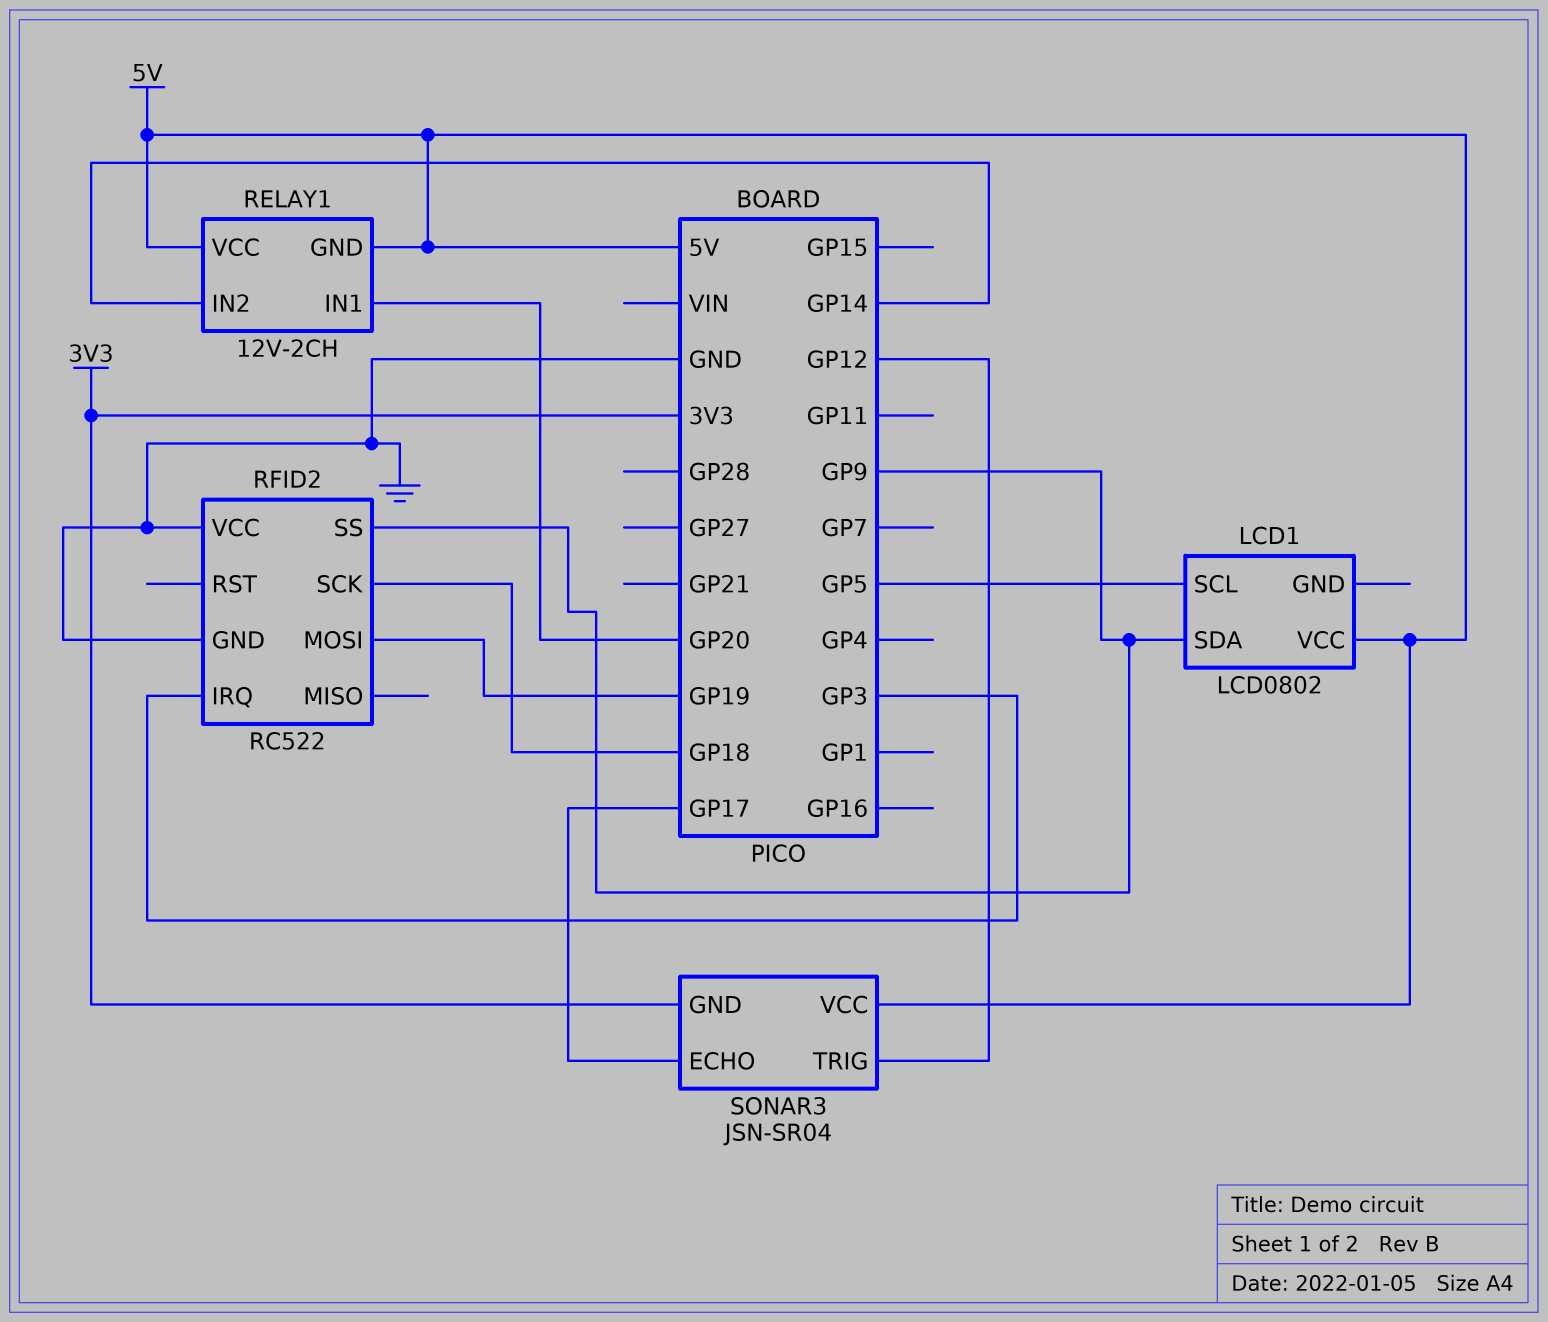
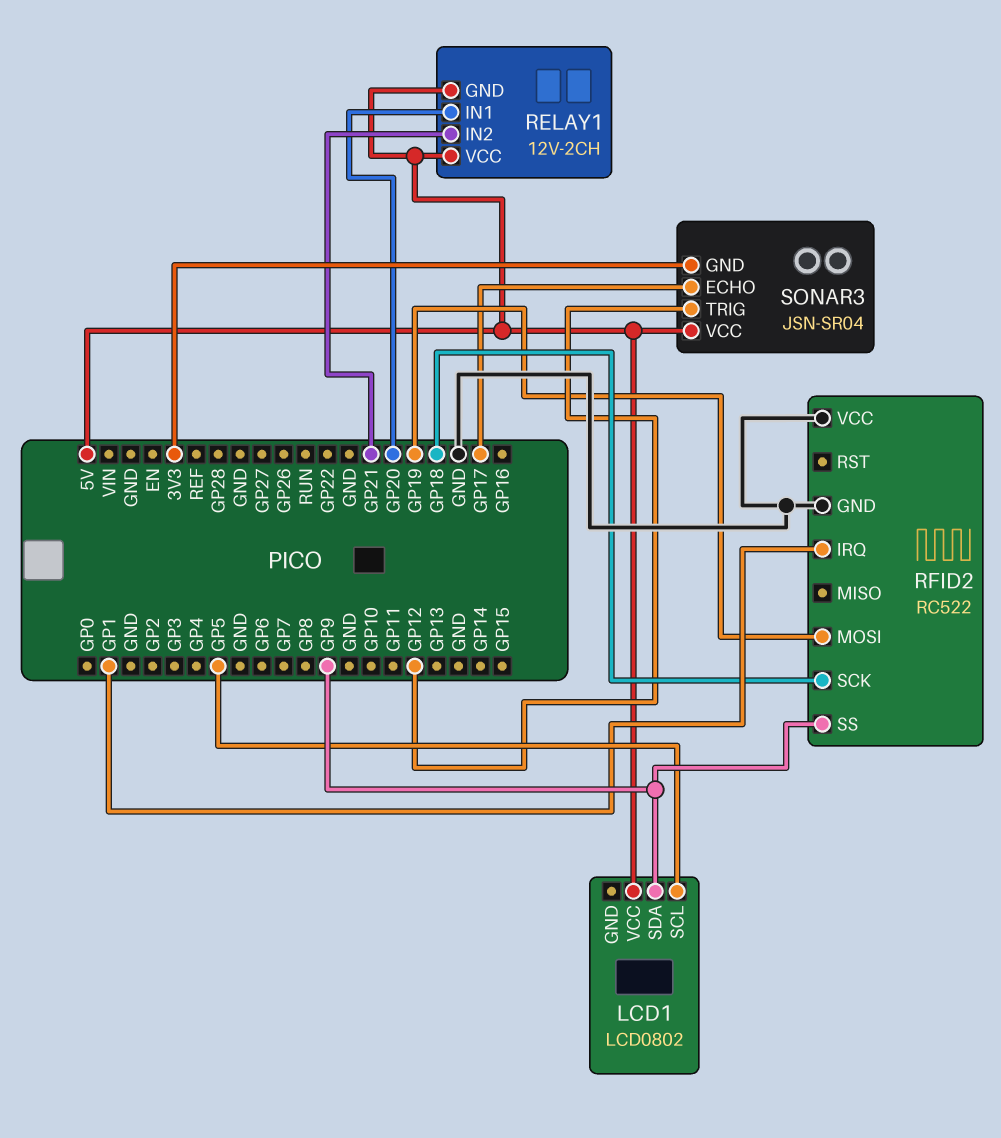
RELAY1 pin IN2: GP14 -> GP21
RFID2 pin IRQ: GP3 -> GP1

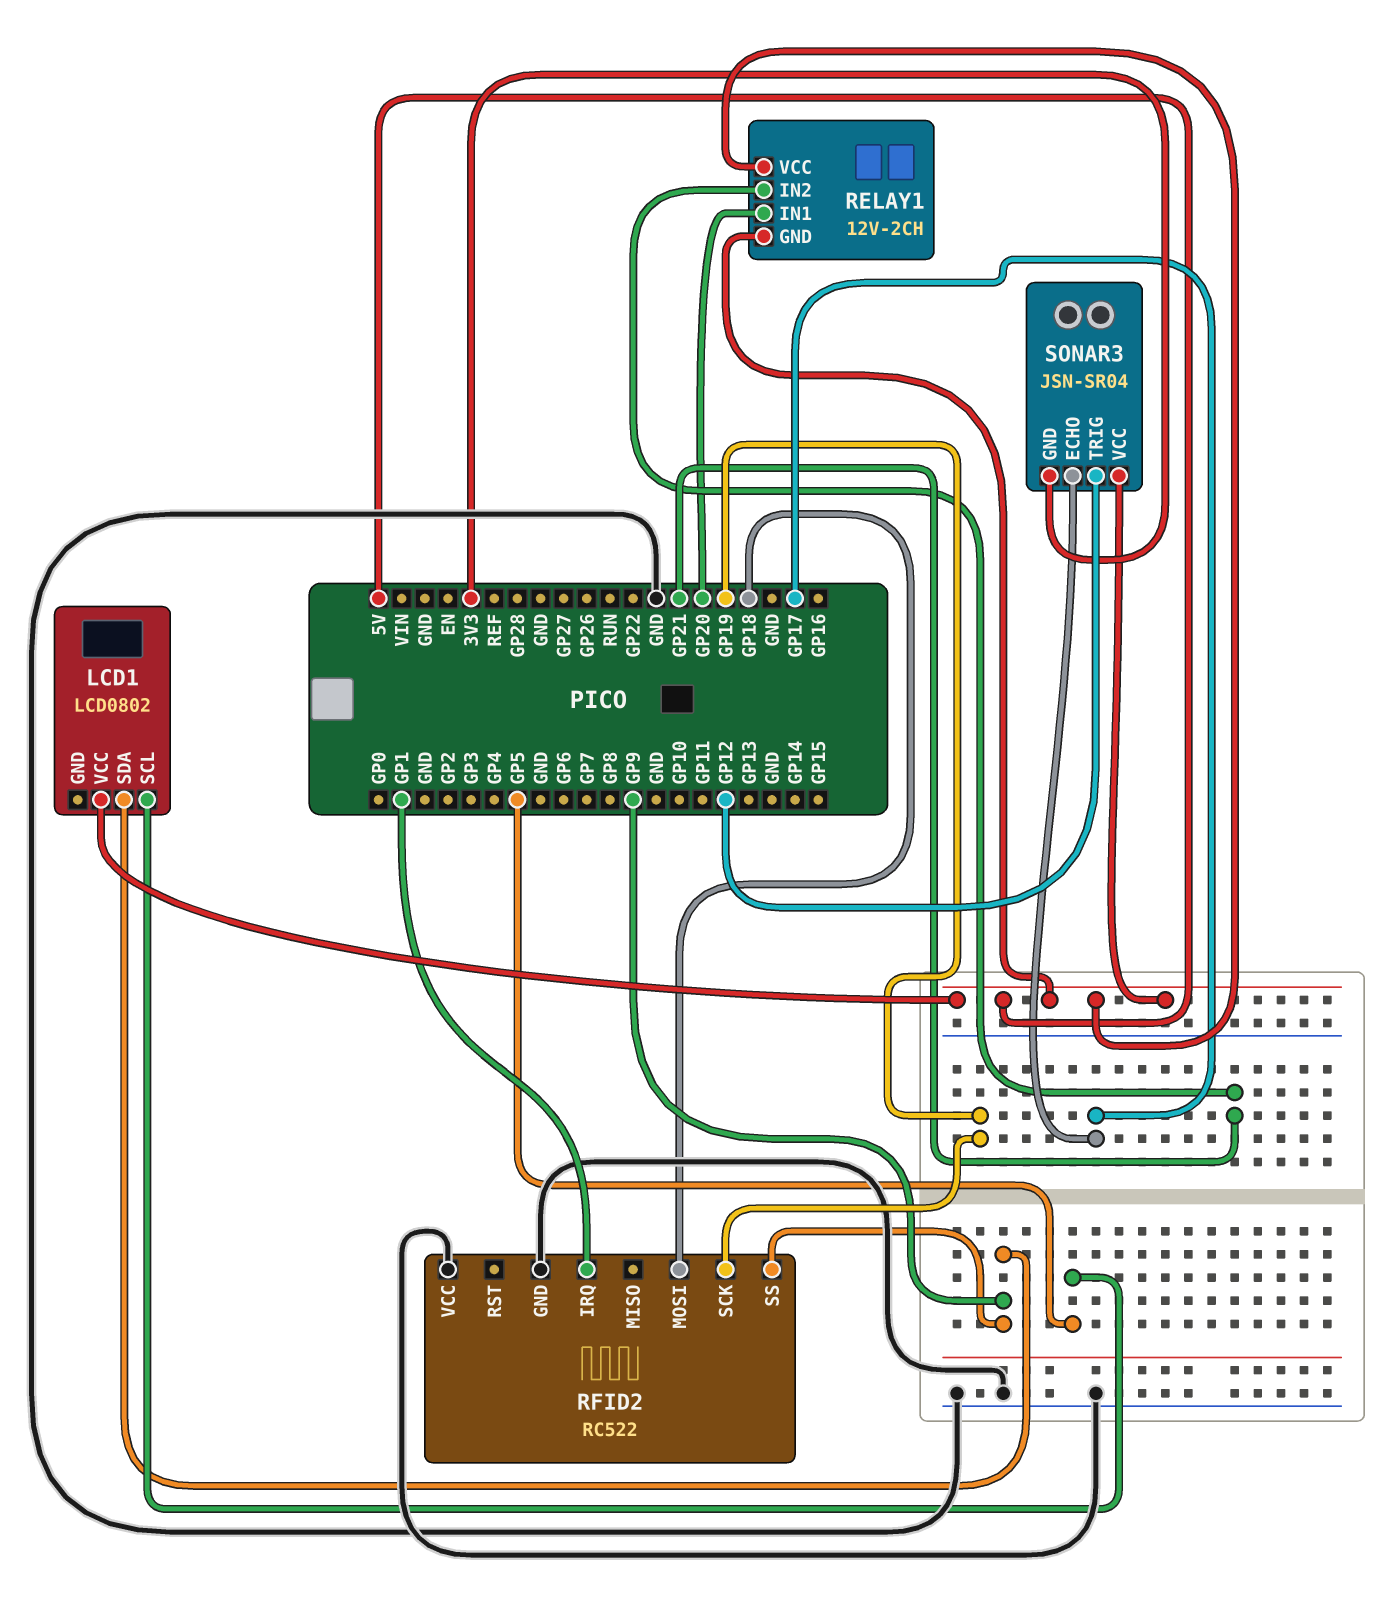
RFID2 pin MOSI: GP19 -> GP18
RFID2 pin SCK: GP18 -> GP19

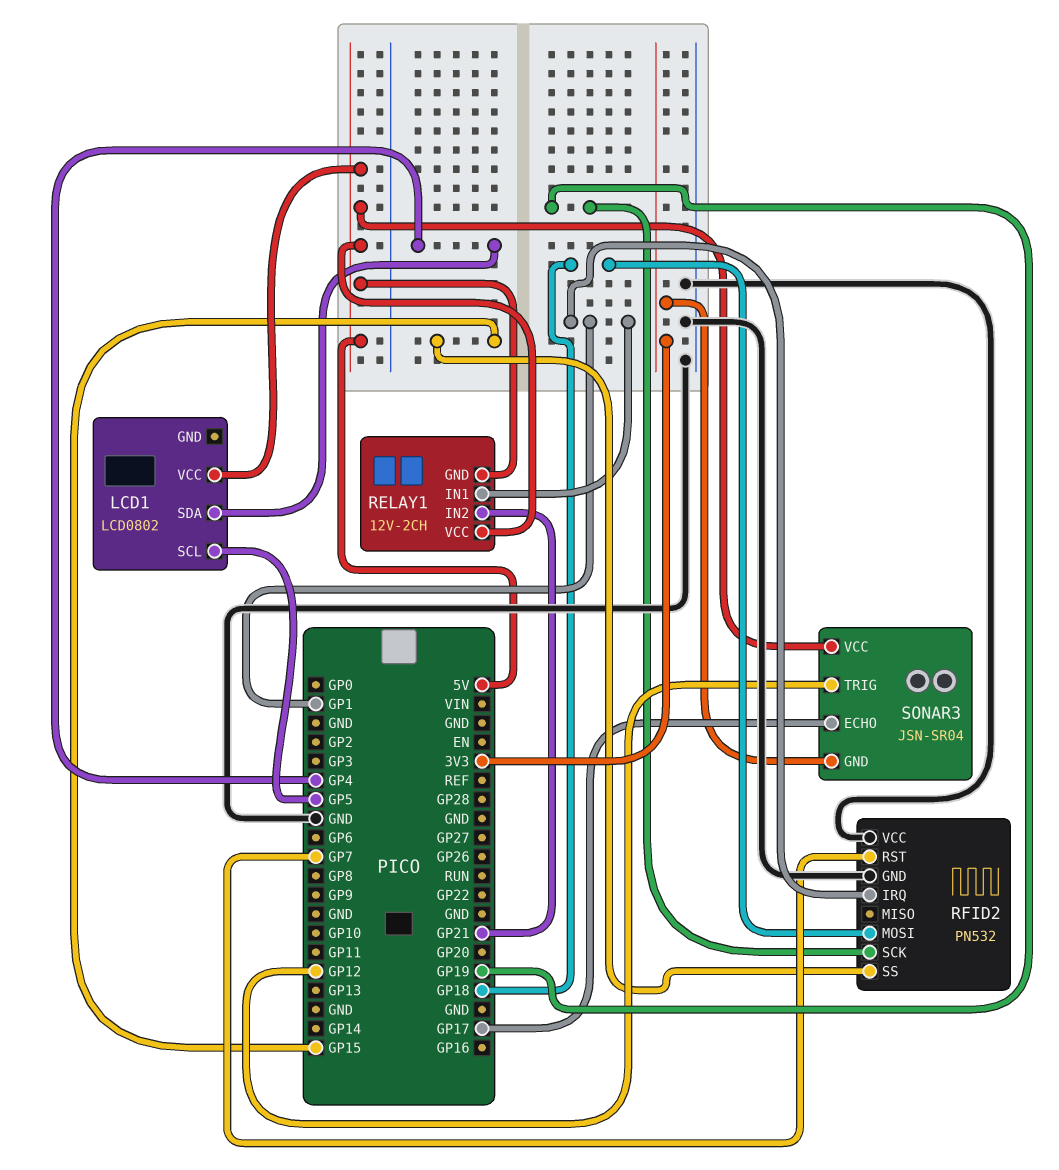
LCD1 pin SDA: GP9 -> GP4
RELAY1 pin IN1: GP20 -> GP1
RFID2: RC522 -> PN532
RFID2 pin RST: none -> GP7
RFID2 pin SS: GP9 -> GP15

